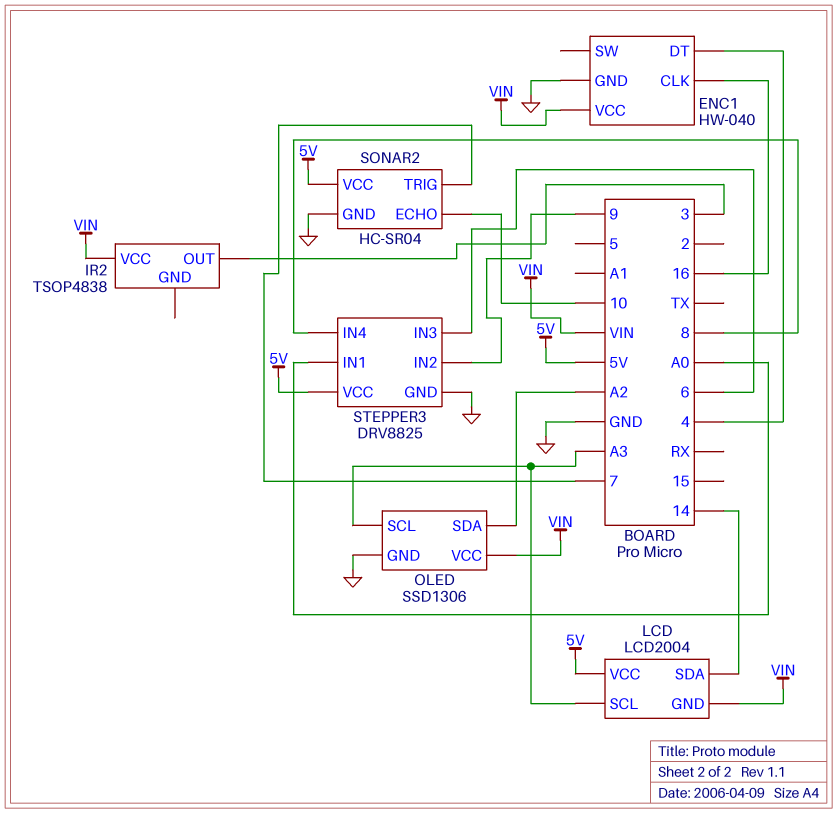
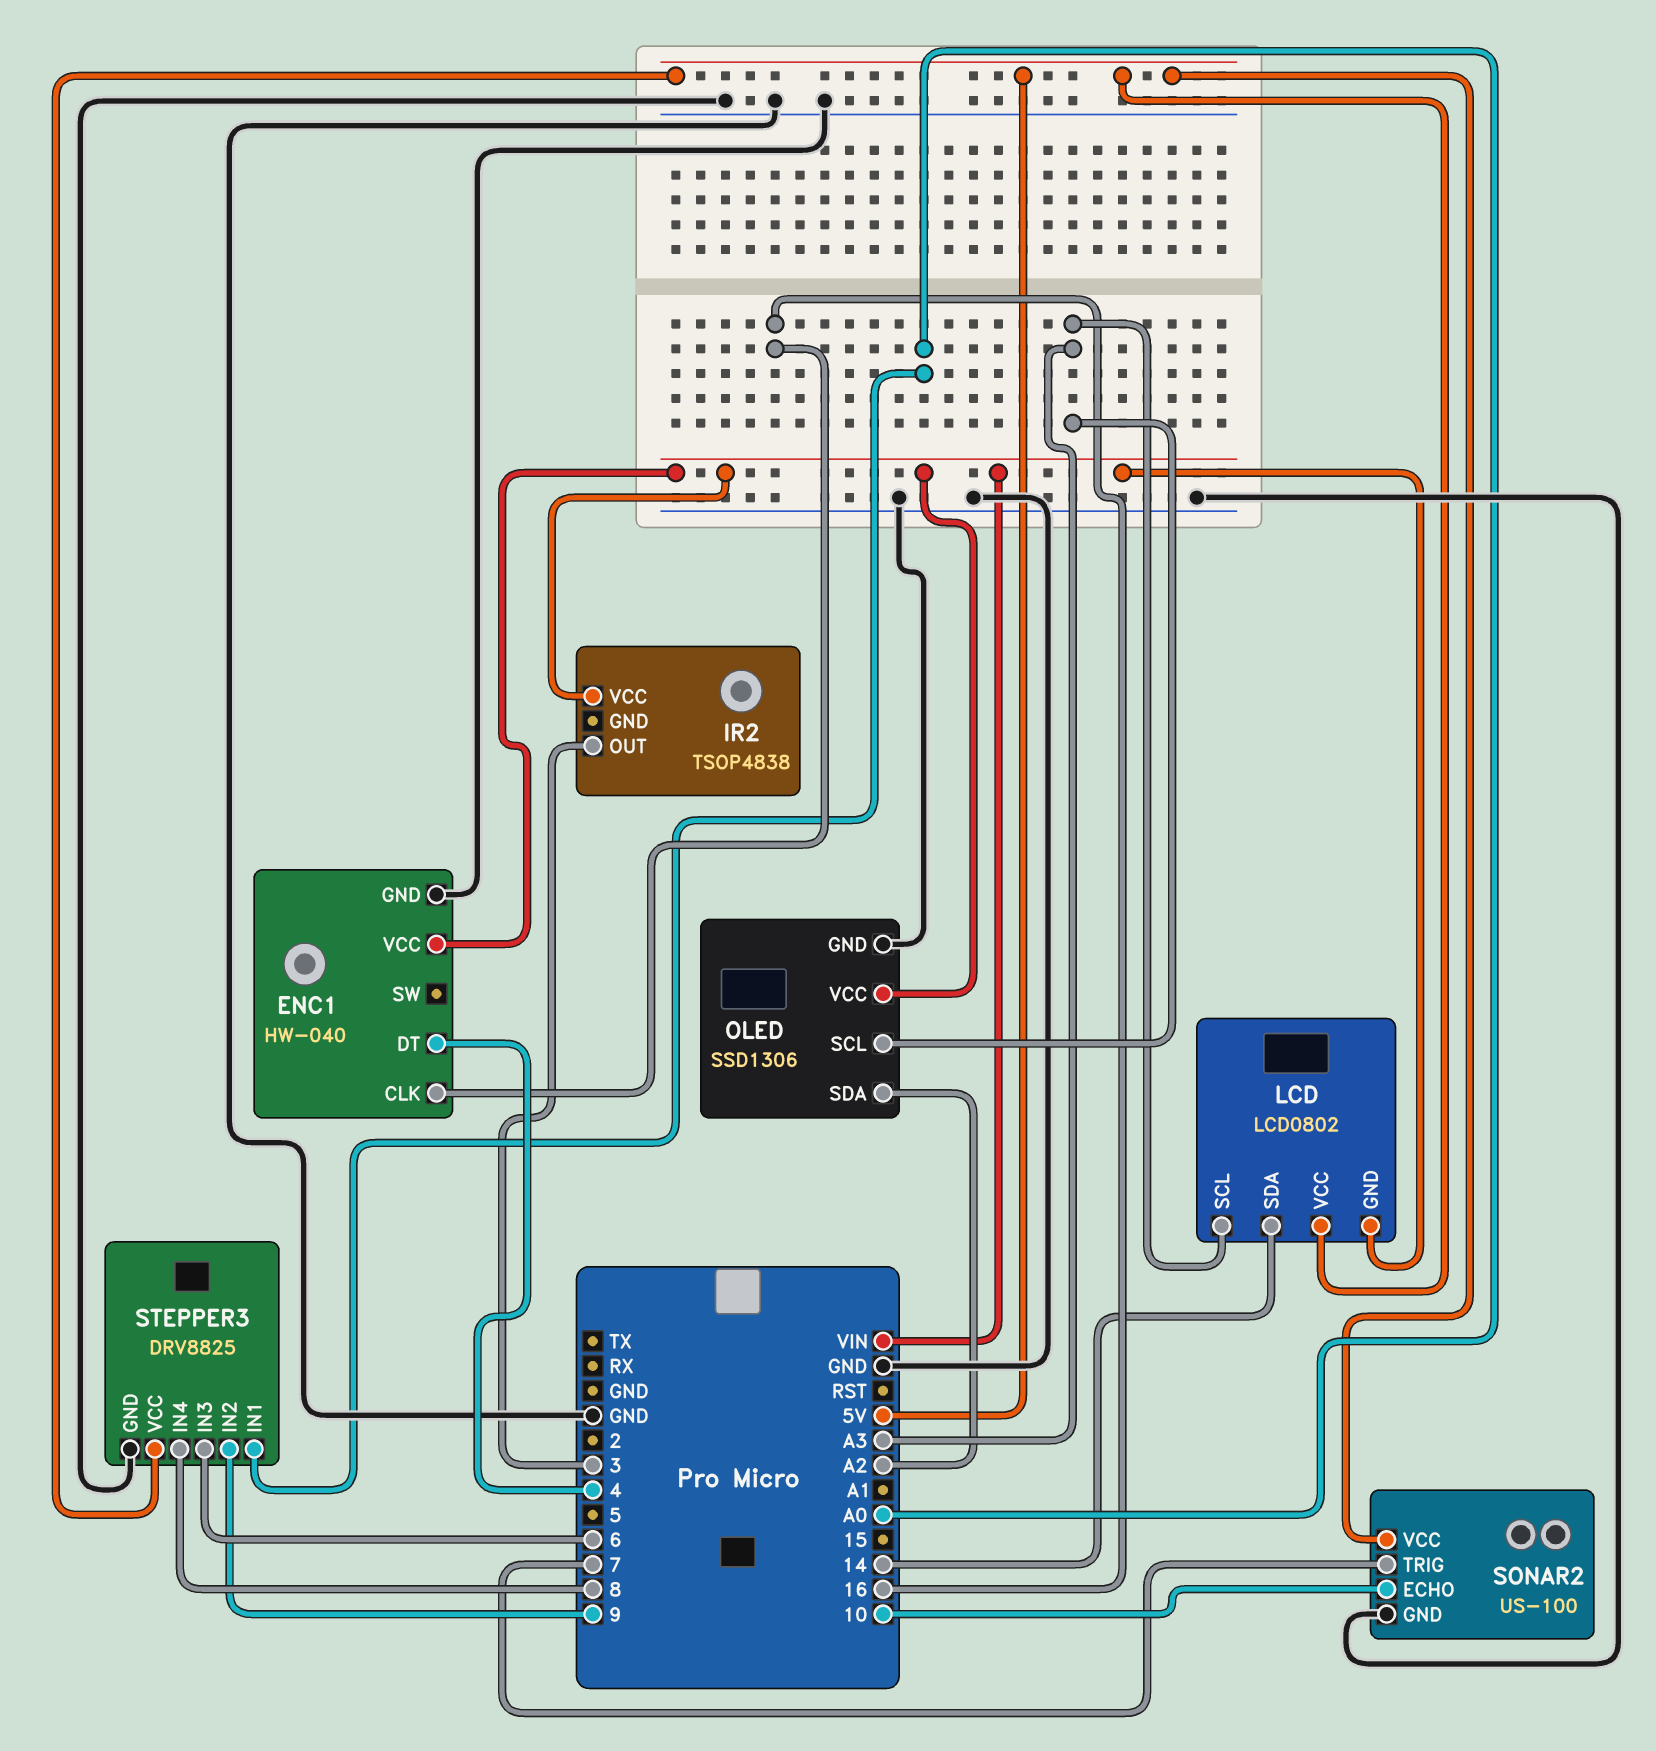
LCD: LCD2004 -> LCD0802
SONAR2: HC-SR04 -> US-100

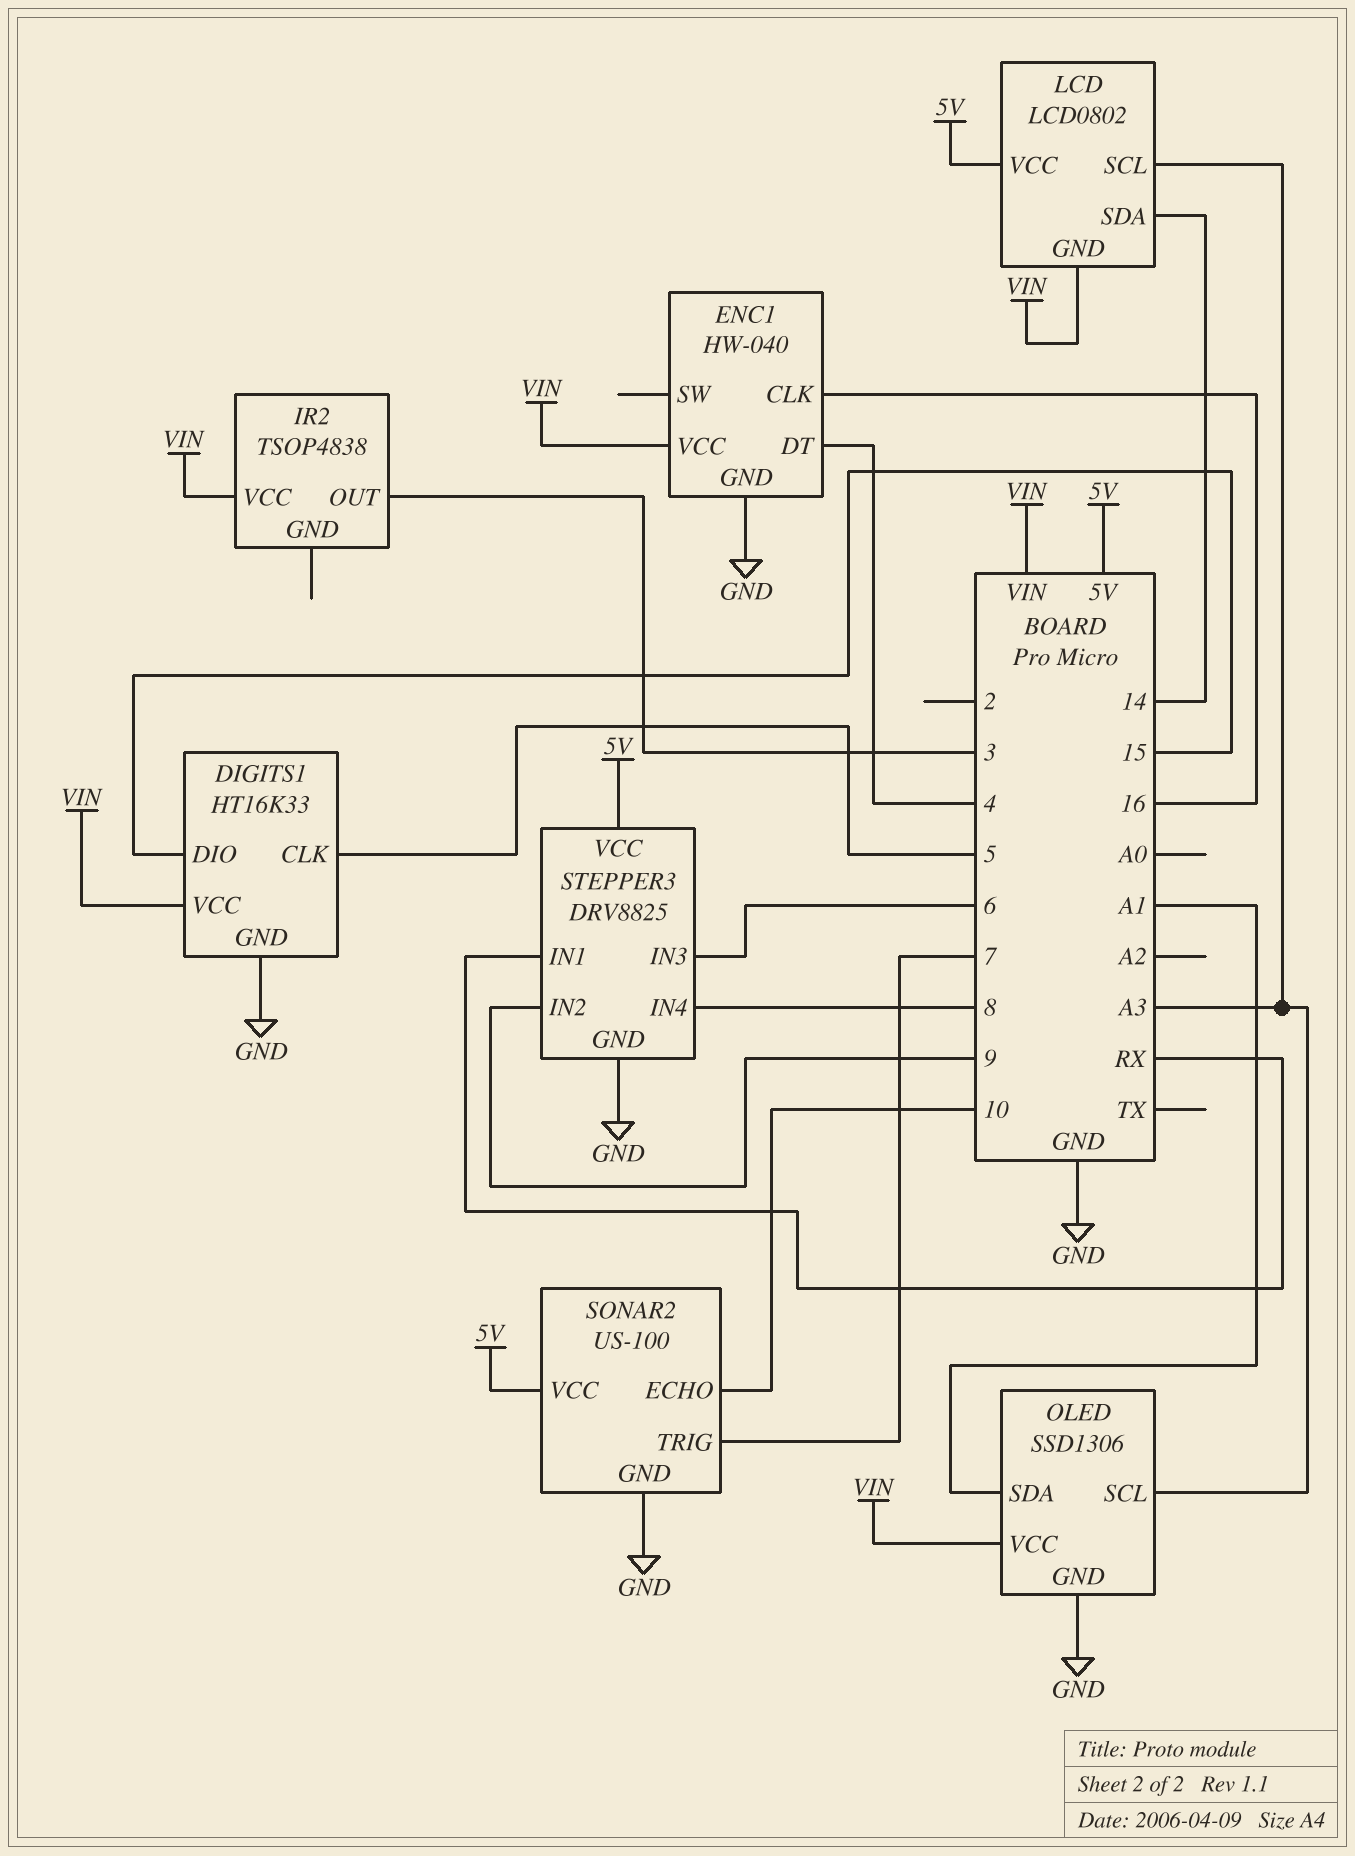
DIGITS1: none -> HT16K33
DIGITS1 pin CLK: none -> 5
DIGITS1 pin DIO: none -> 15
DIGITS1 pin GND: none -> GND
DIGITS1 pin VCC: none -> VIN
OLED pin SDA: A2 -> A1
STEPPER3 pin IN1: A0 -> RX

